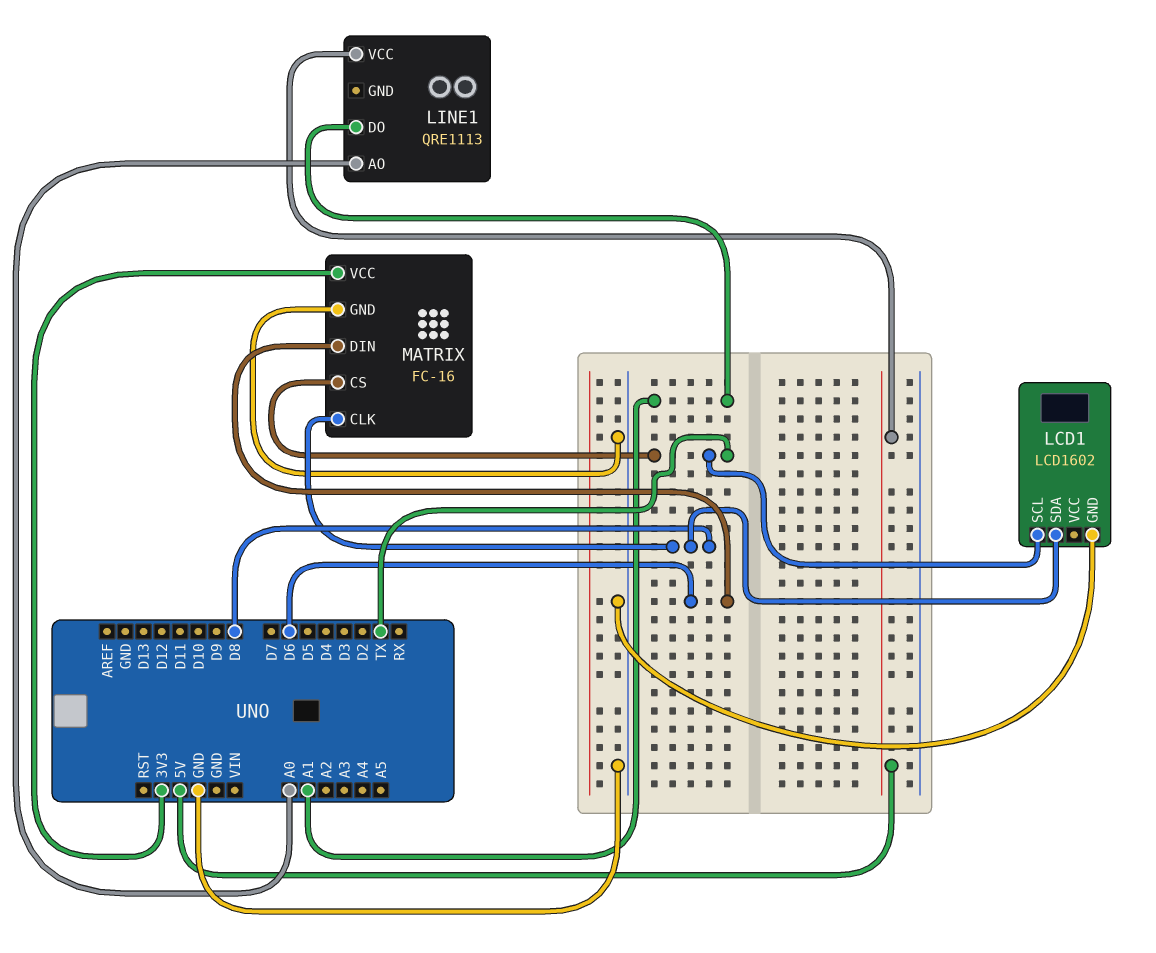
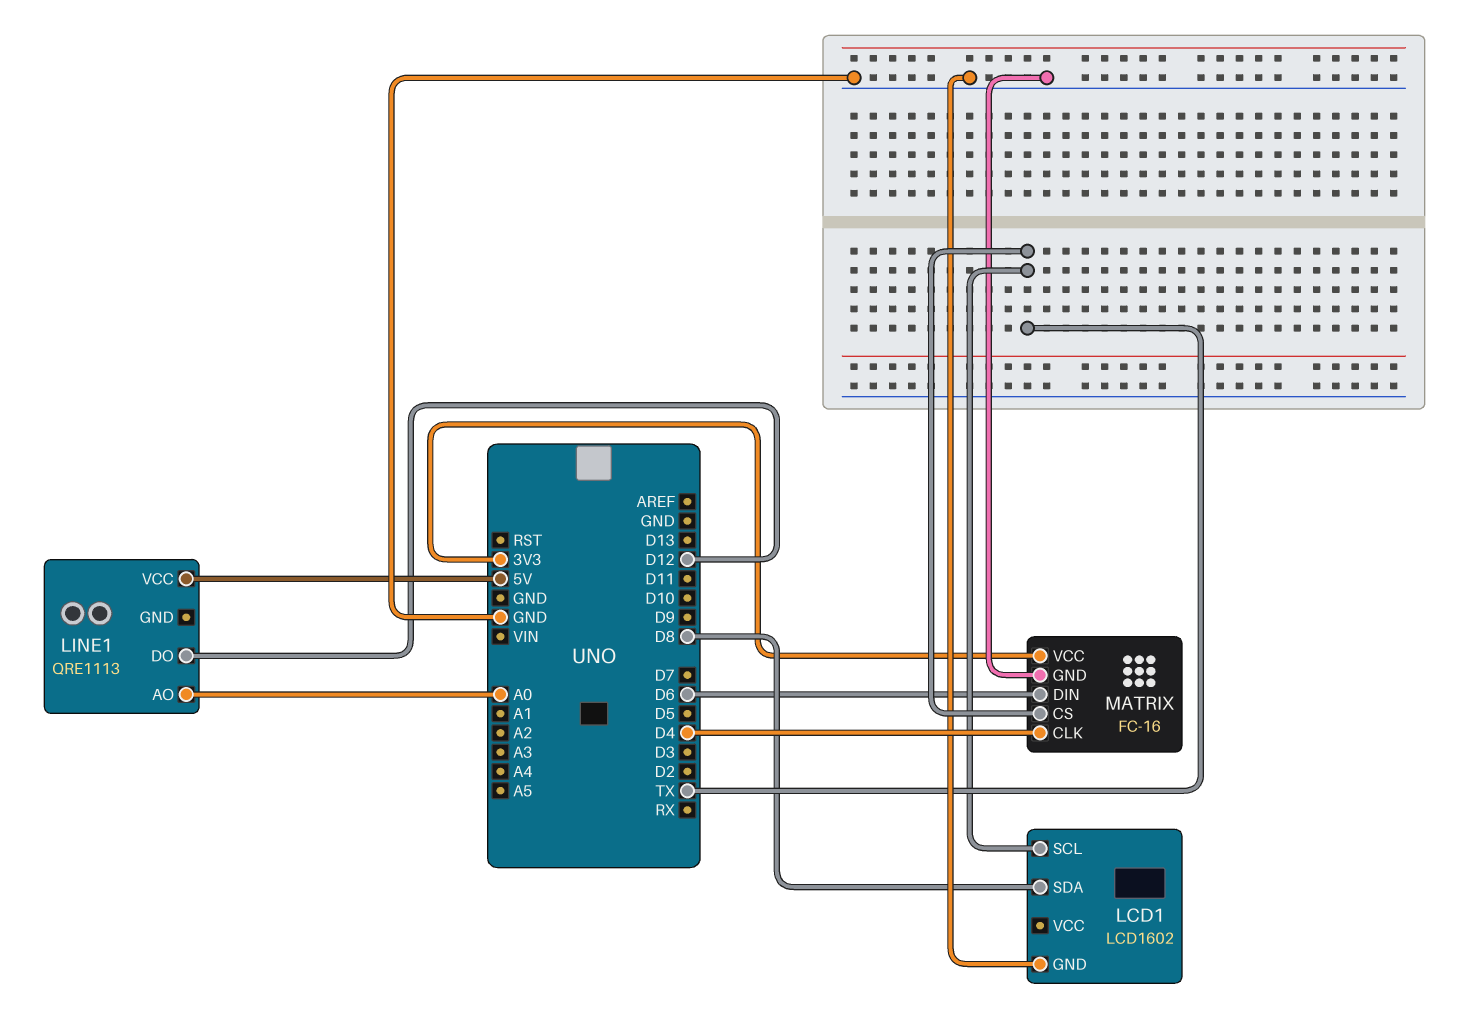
LINE1 pin DO: A1 -> D12
MATRIX pin CLK: D8 -> D4

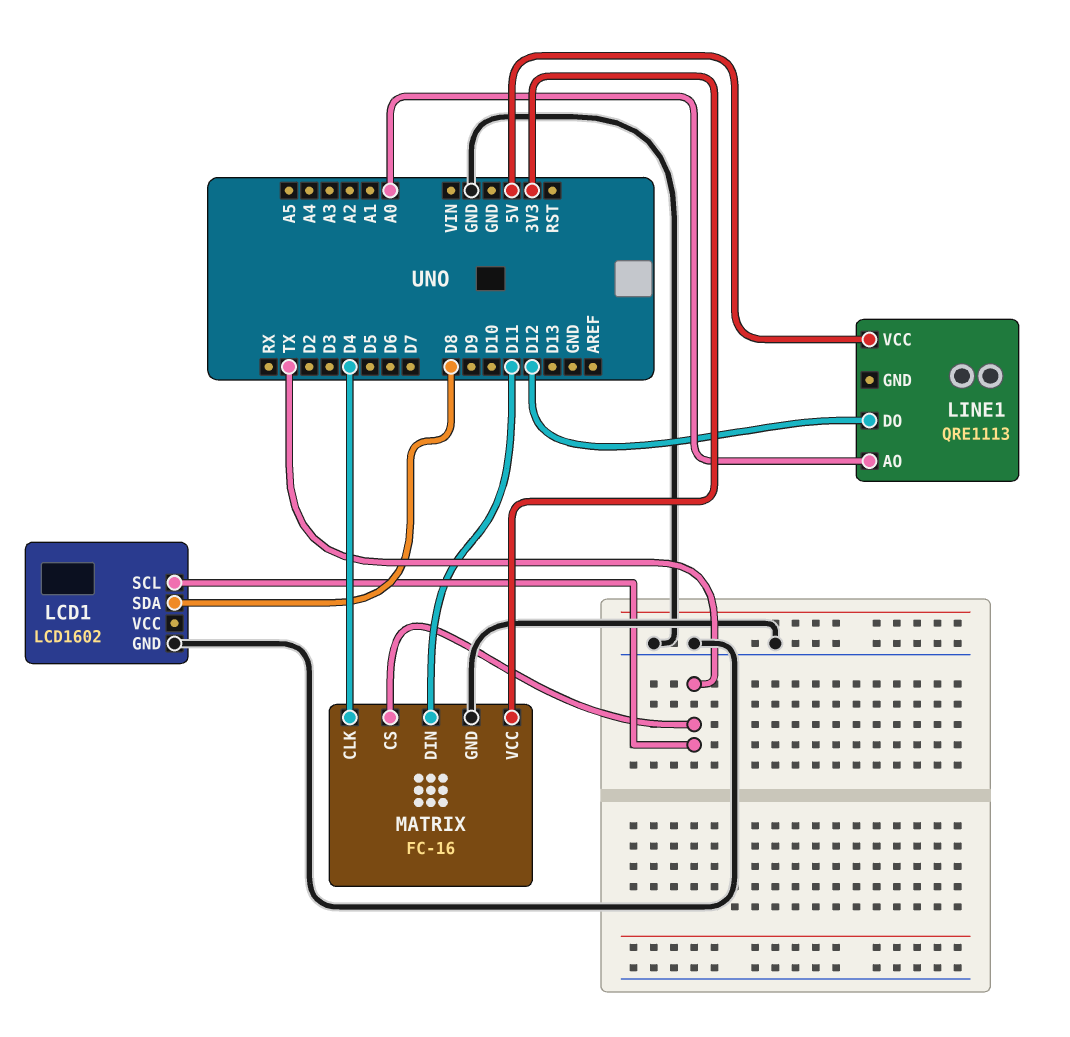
MATRIX pin DIN: D6 -> D11

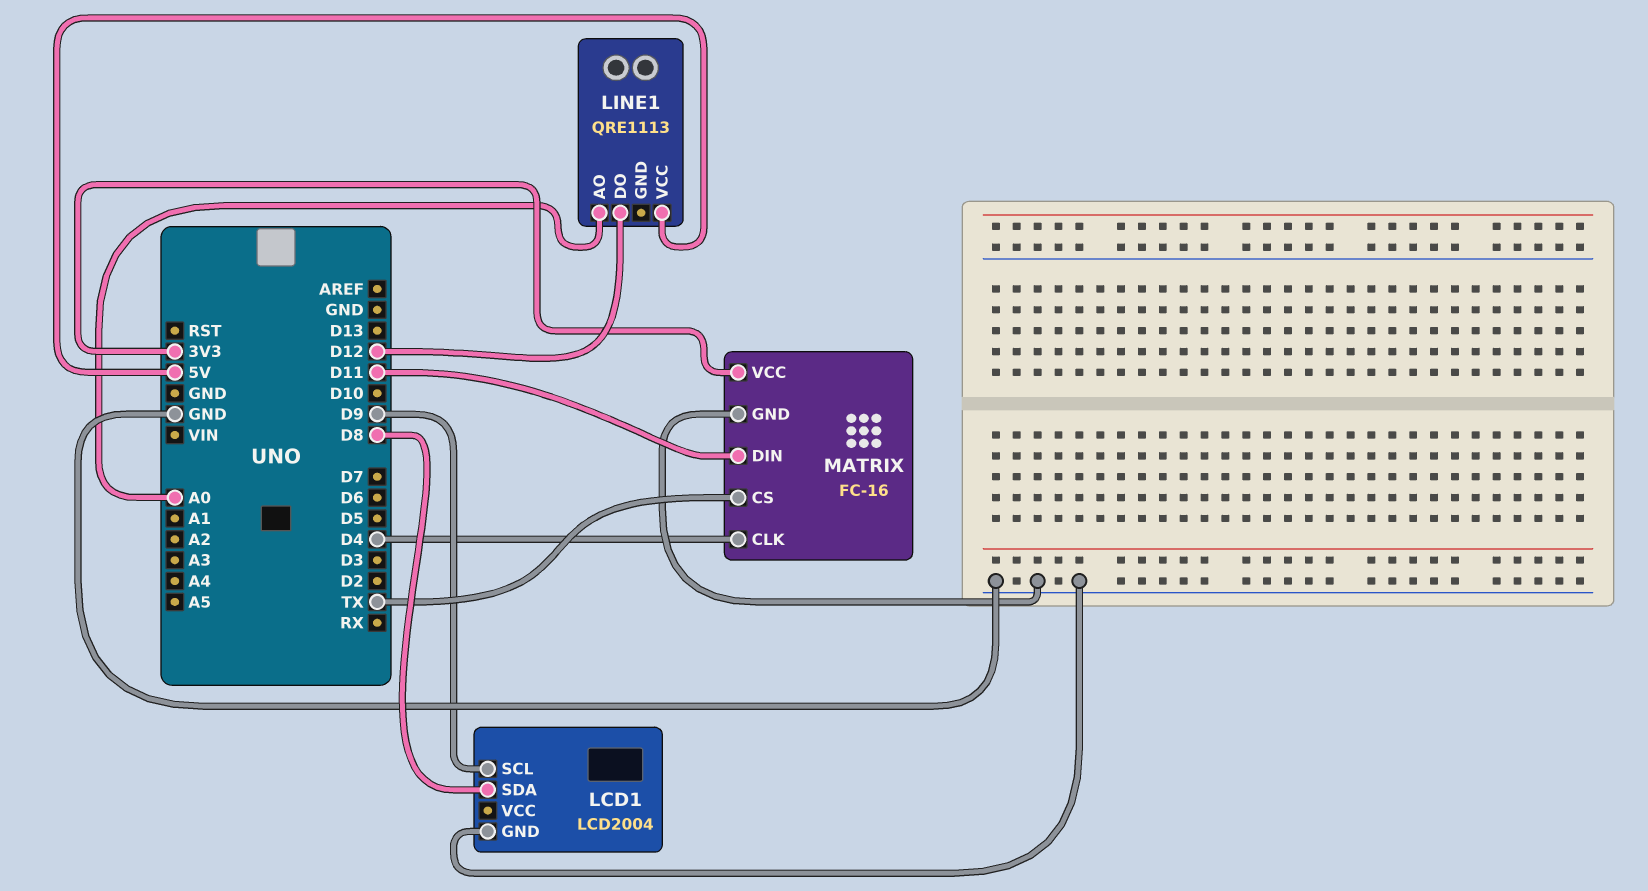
LCD1: LCD1602 -> LCD2004
LCD1 pin SCL: TX -> D9

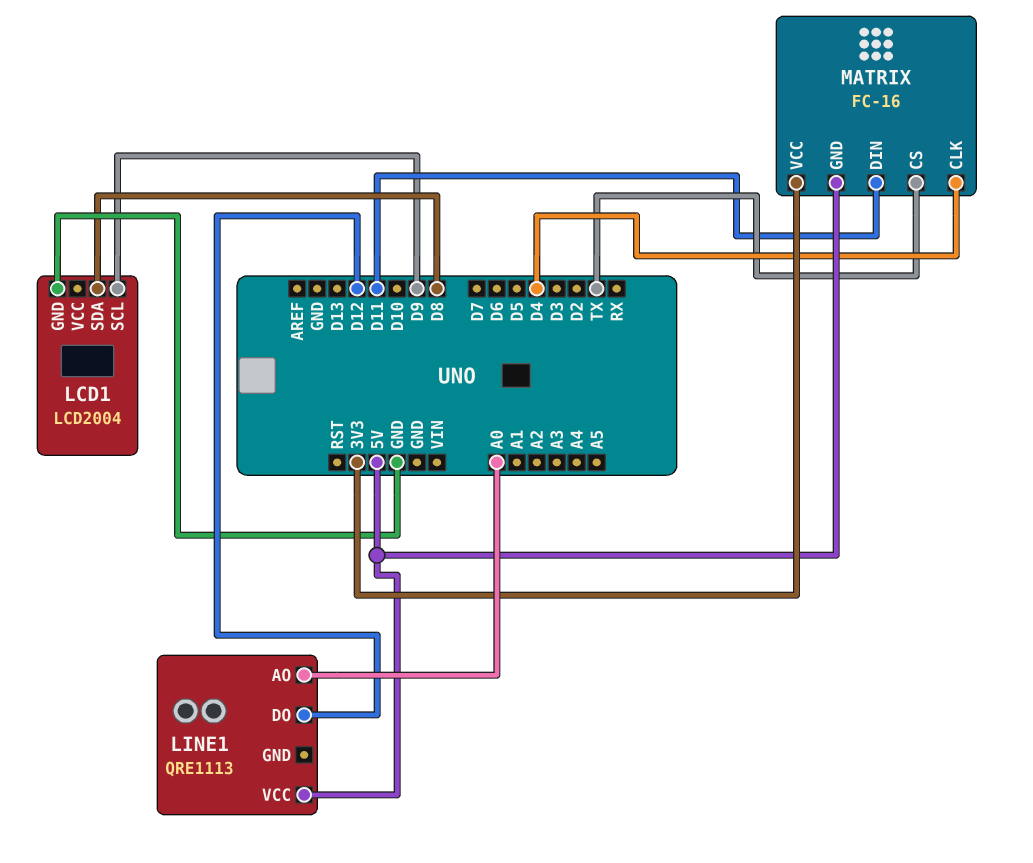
MATRIX pin GND: GND -> 5V

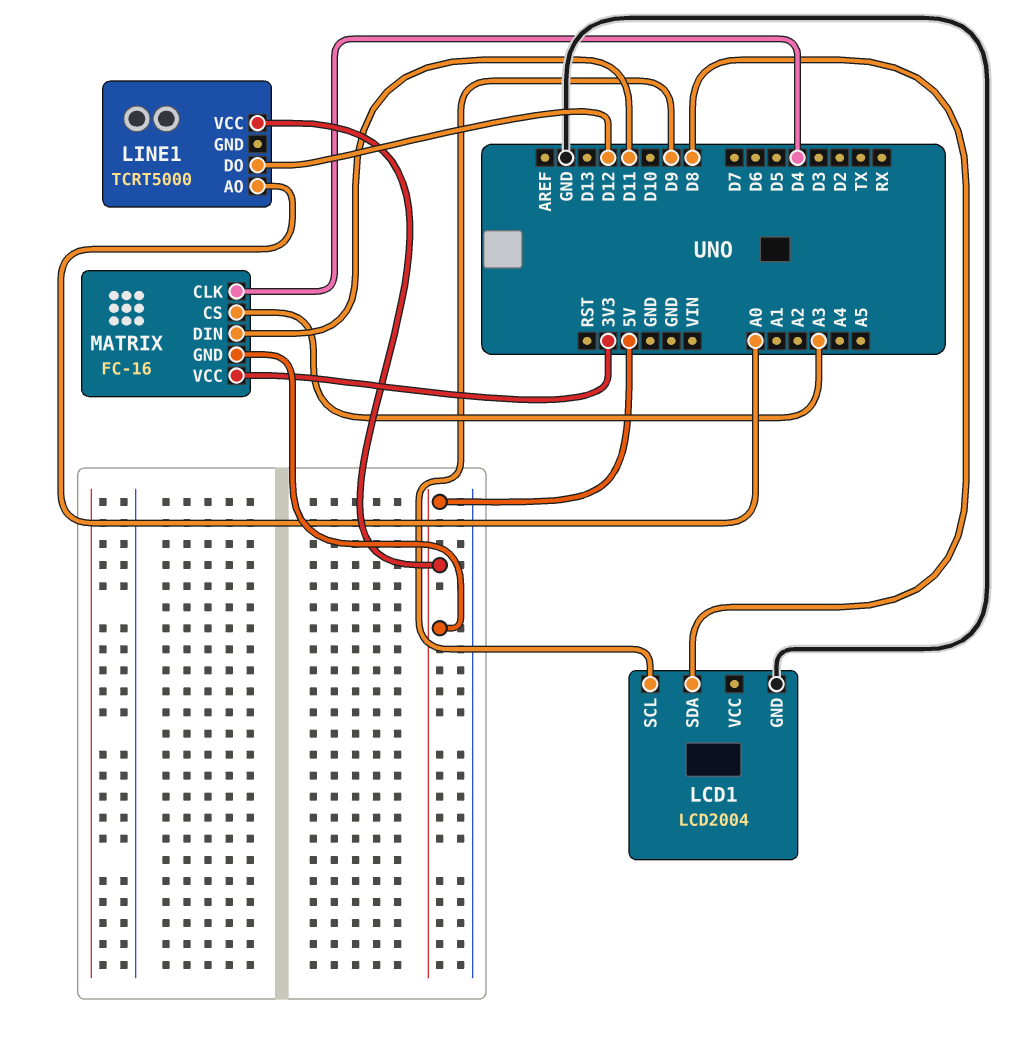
LINE1: QRE1113 -> TCRT5000
MATRIX pin CS: TX -> A3

